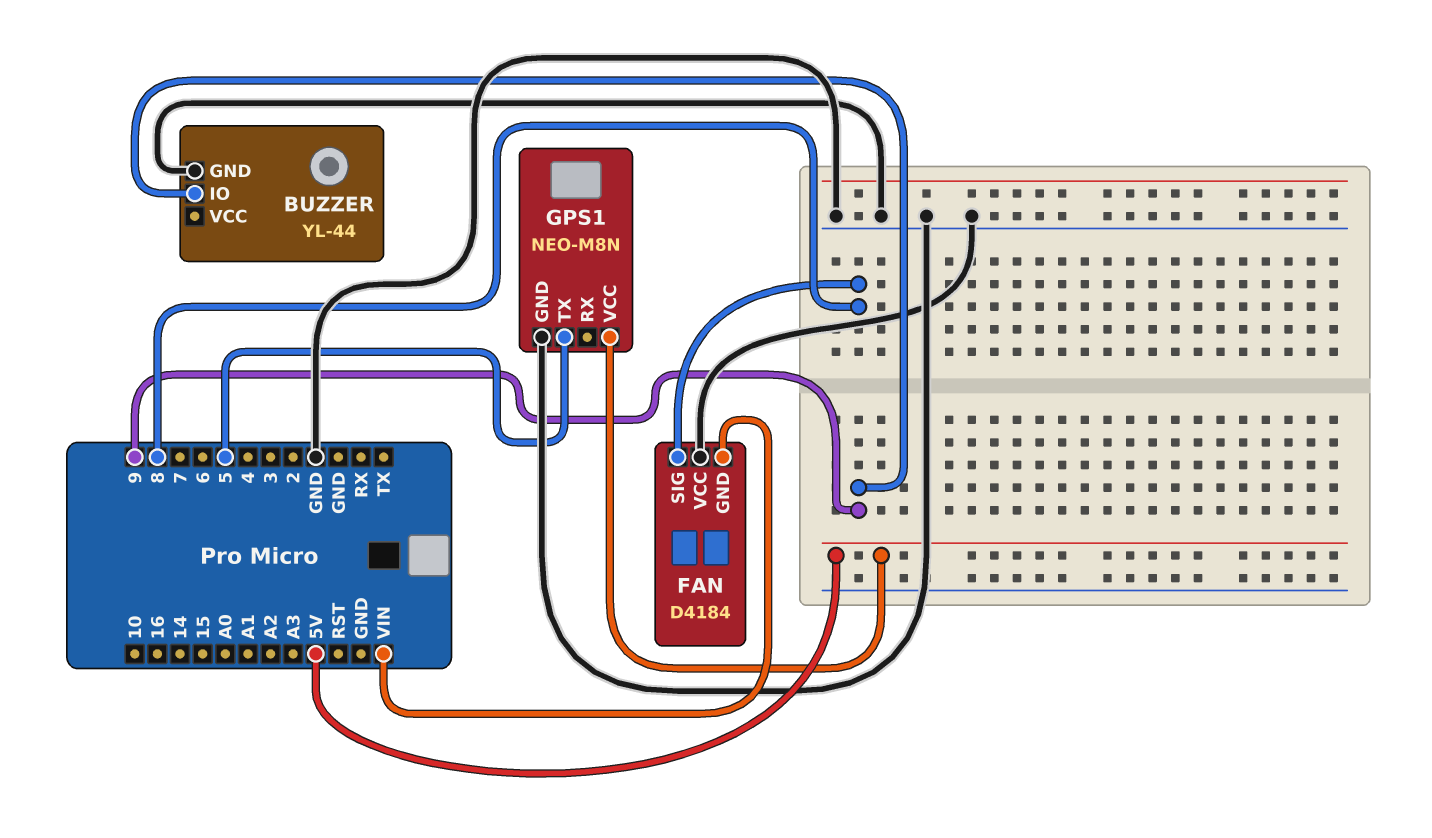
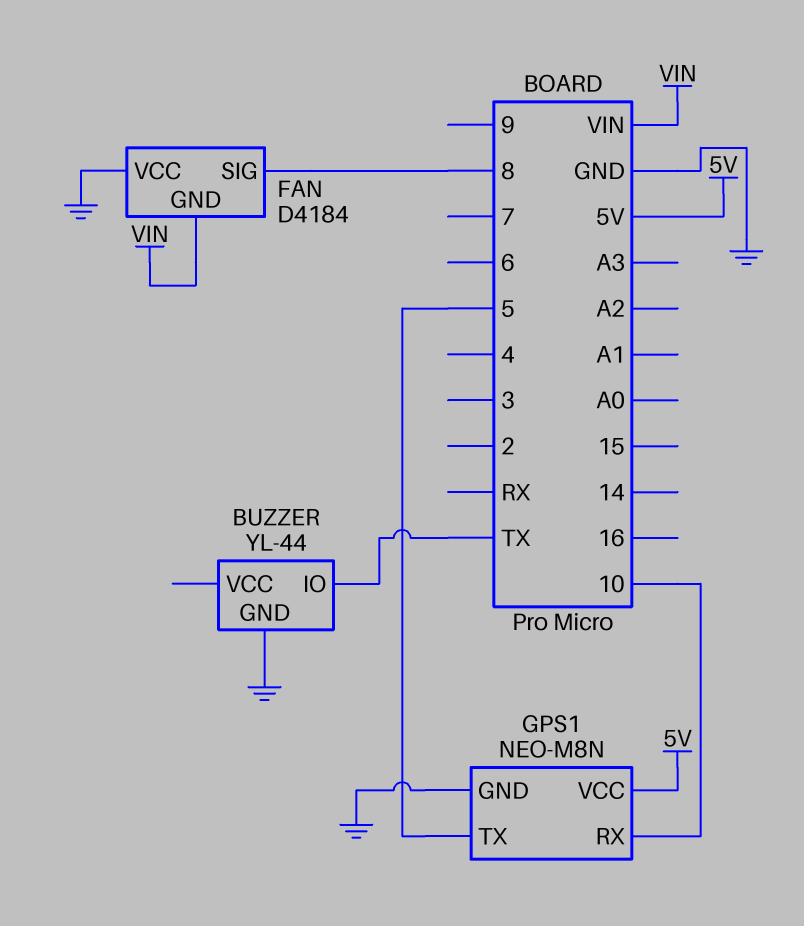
BUZZER pin IO: 9 -> TX
GPS1 pin RX: none -> 10

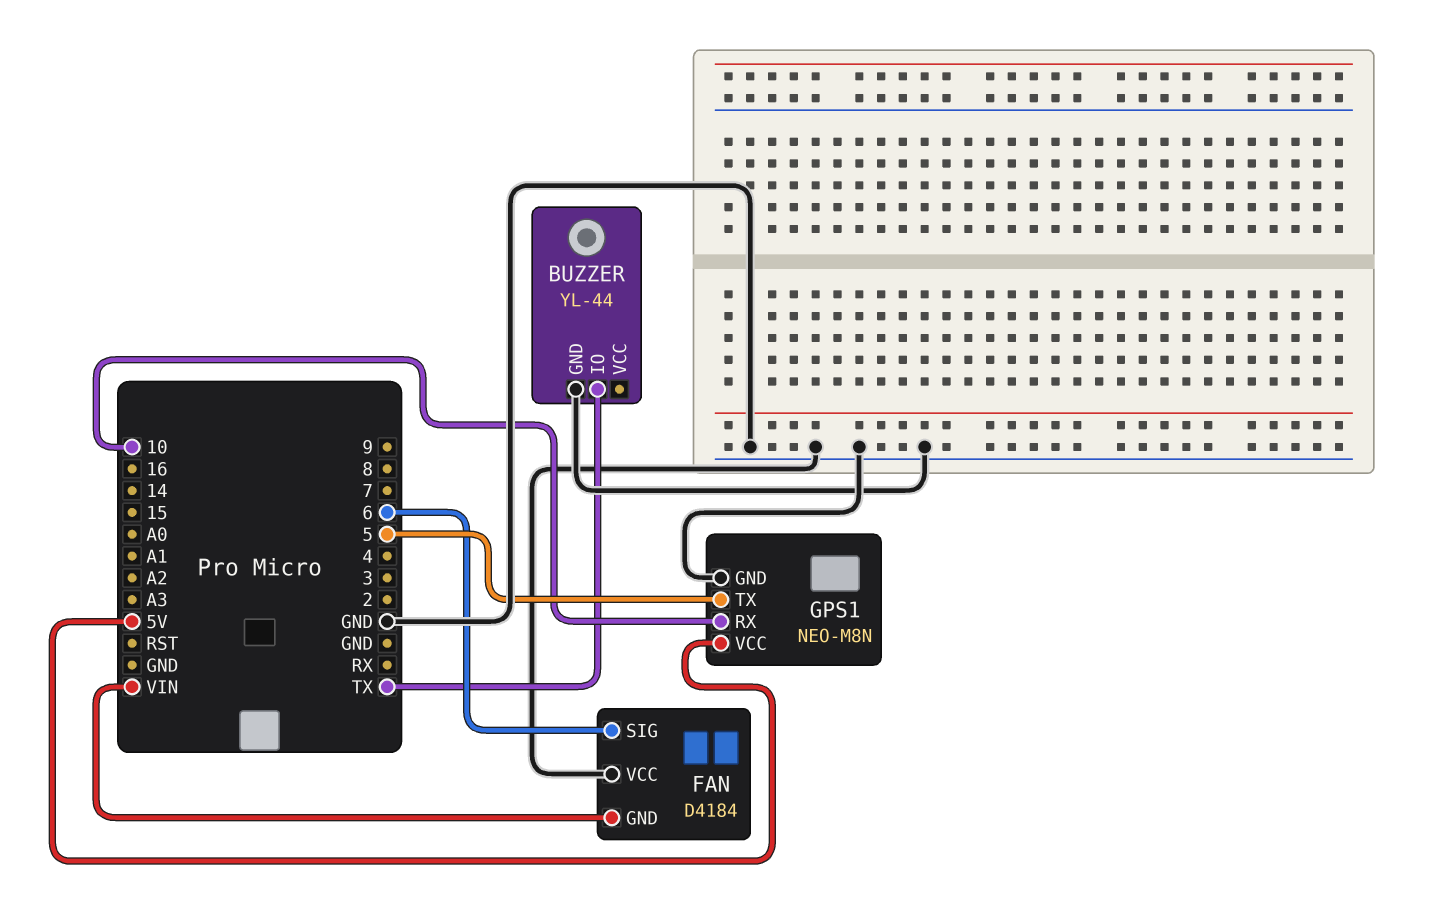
FAN pin SIG: 8 -> 6

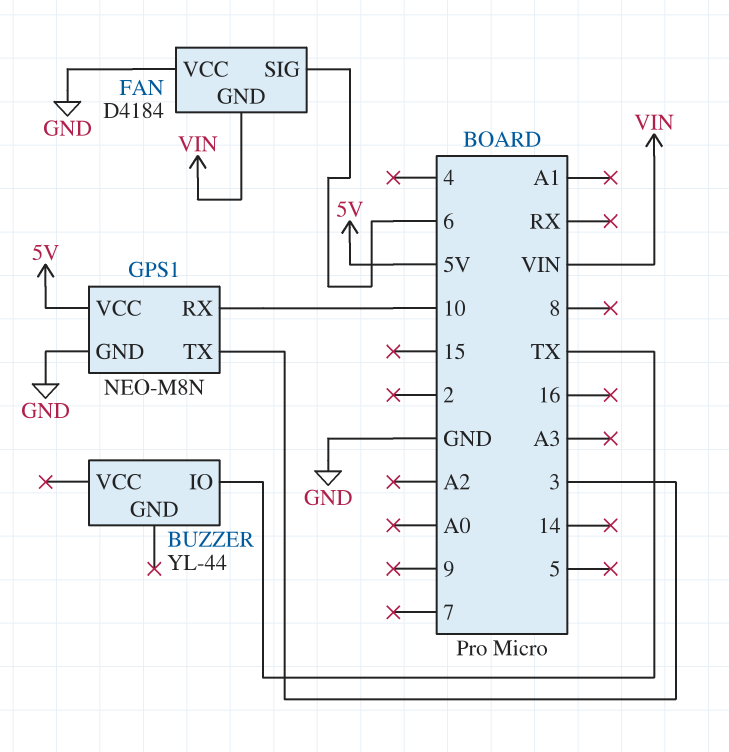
BUZZER pin GND: GND -> none
GPS1 pin TX: 5 -> 3

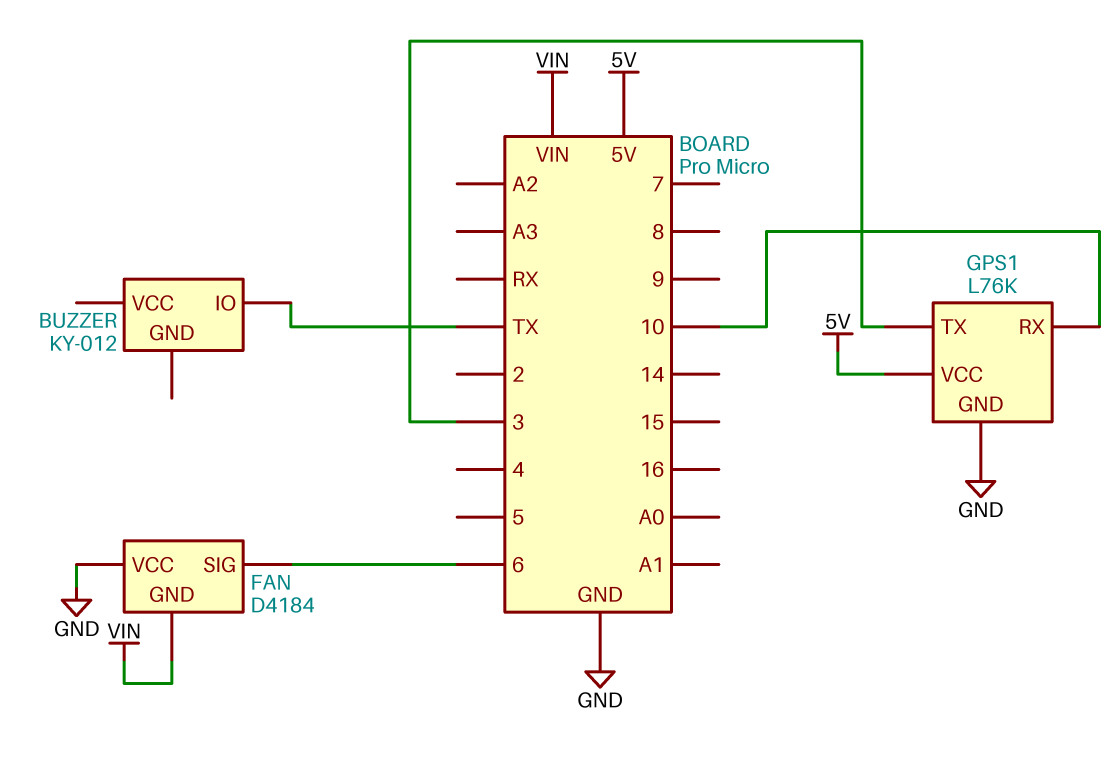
BUZZER: YL-44 -> KY-012
GPS1: NEO-M8N -> L76K

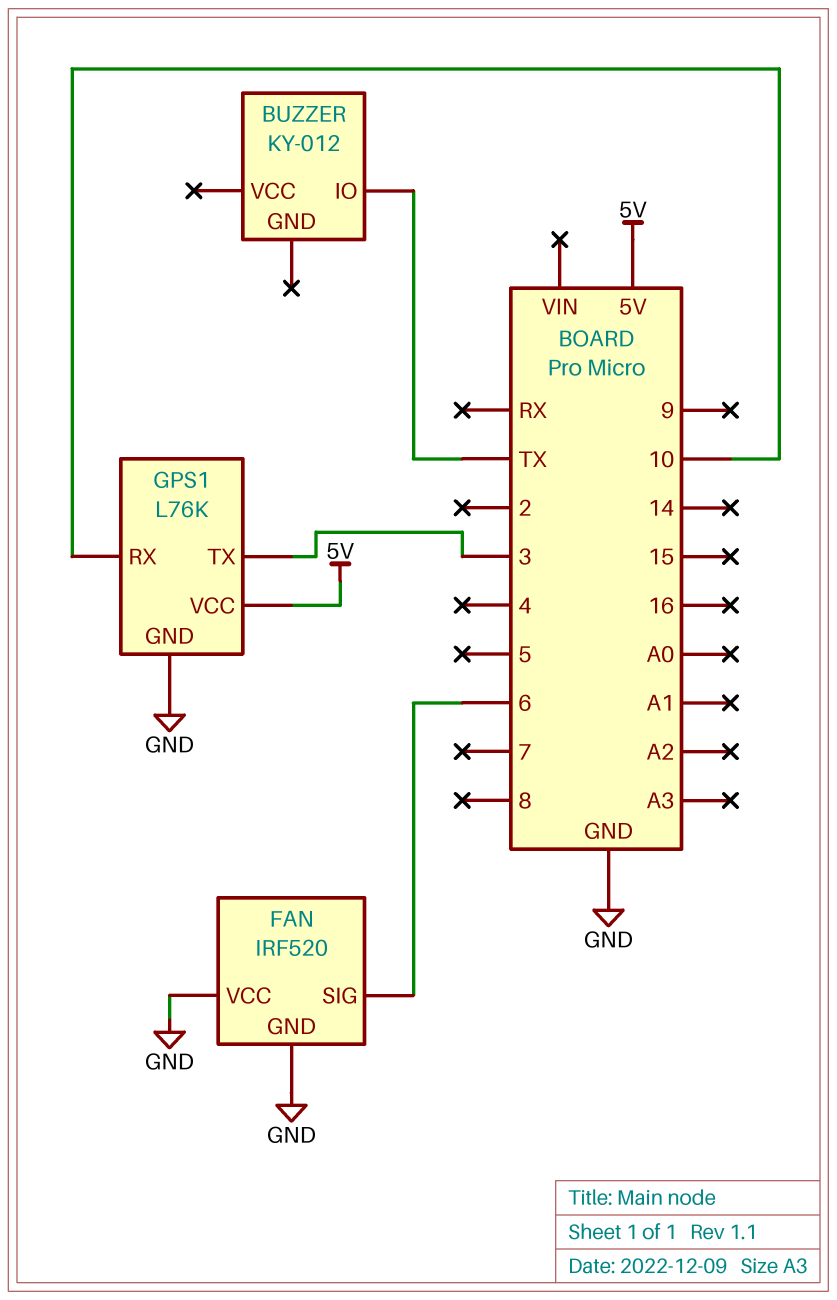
FAN: D4184 -> IRF520
FAN pin GND: VIN -> GND

